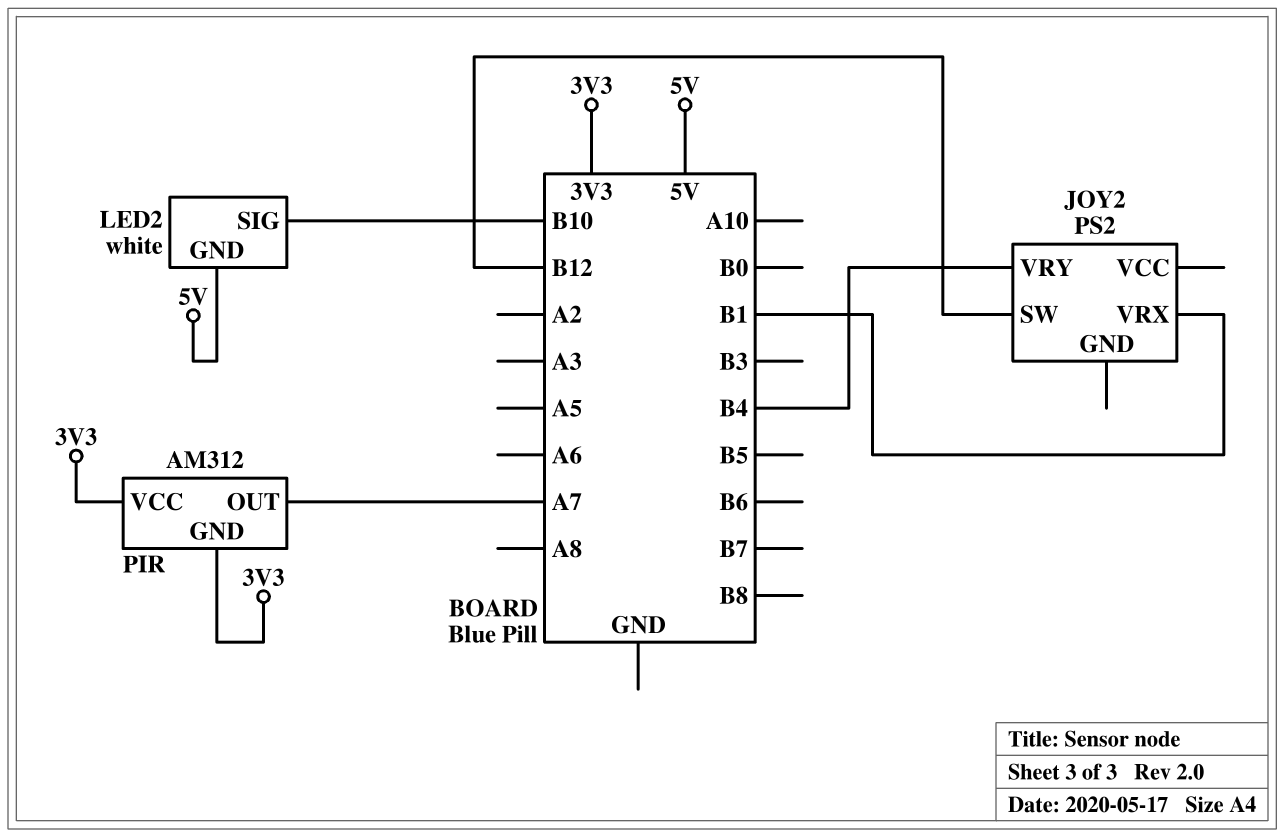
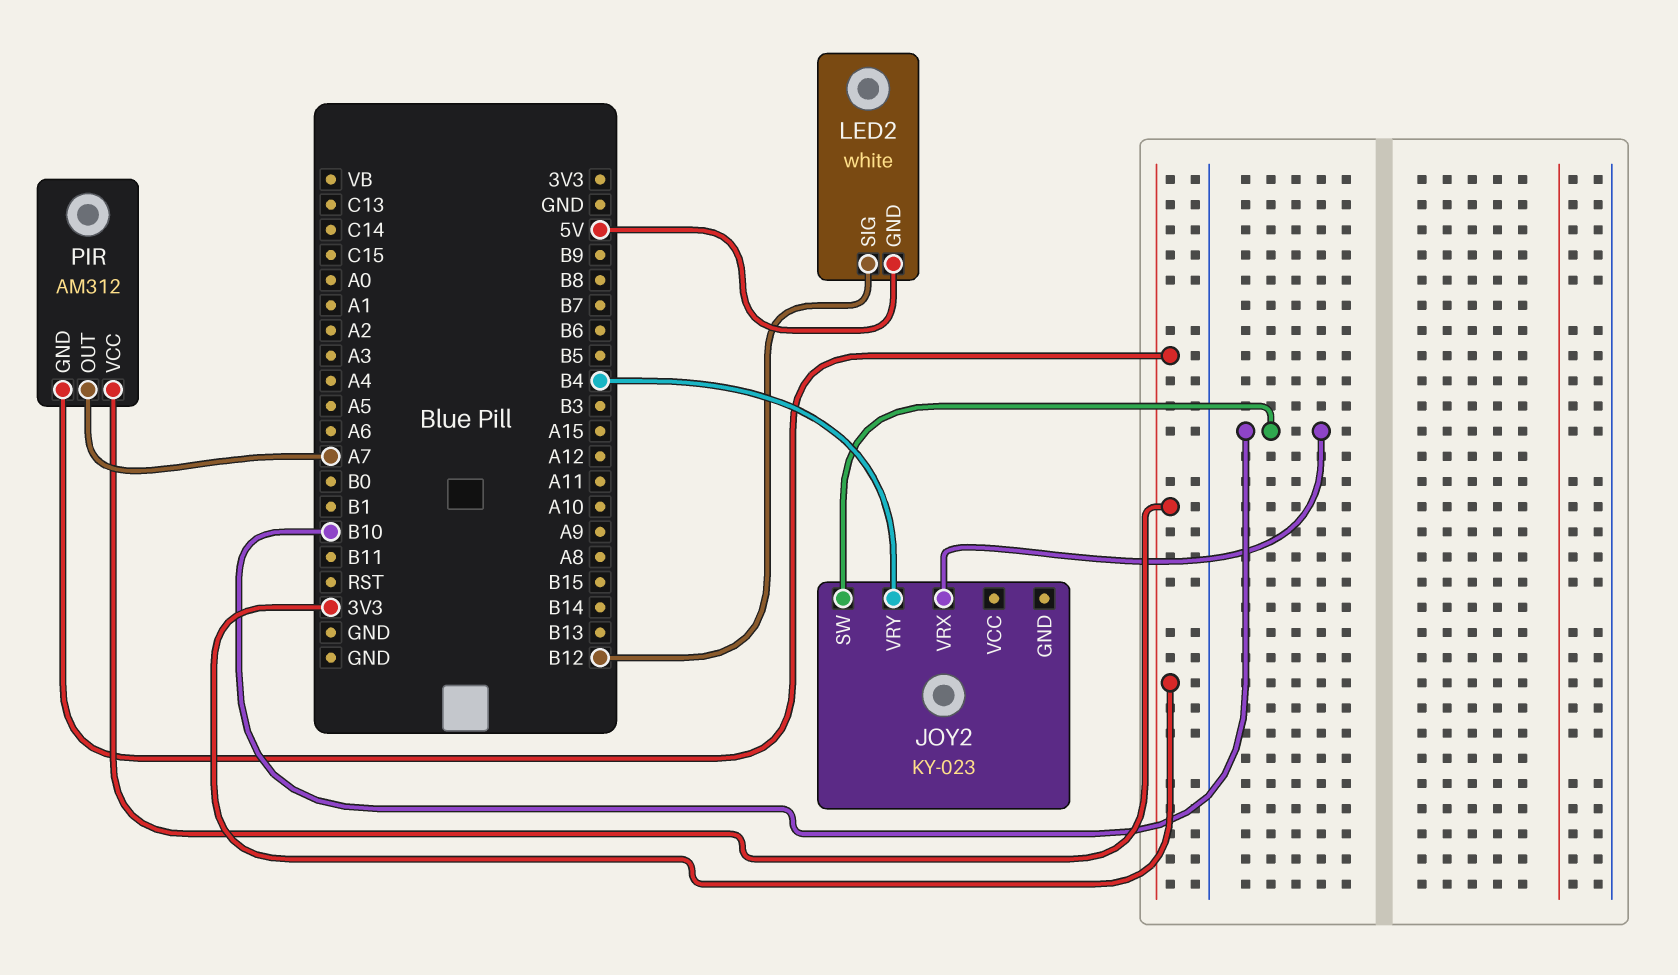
JOY2: PS2 -> KY-023
JOY2 pin SW: B12 -> B10
JOY2 pin VRX: B1 -> B10
LED2 pin SIG: B10 -> B12

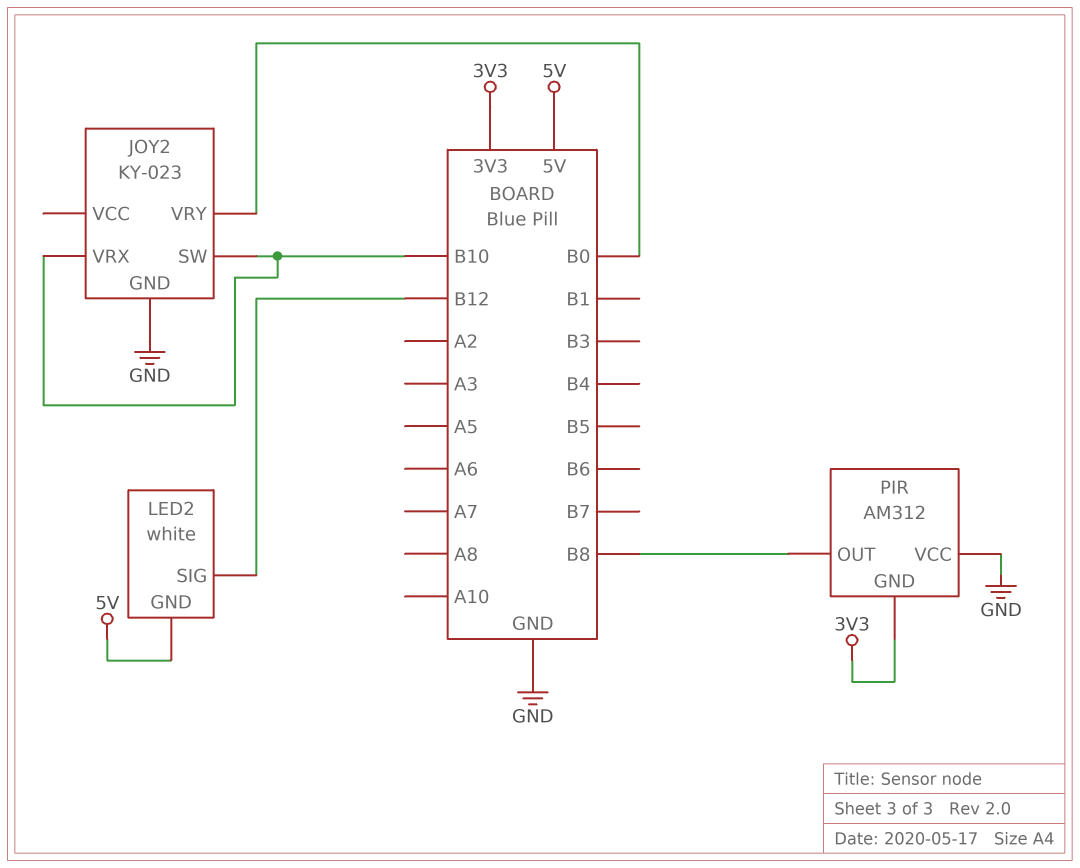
JOY2 pin GND: none -> GND
JOY2 pin VRY: B4 -> B0
PIR pin OUT: A7 -> B8
PIR pin VCC: 3V3 -> GND

